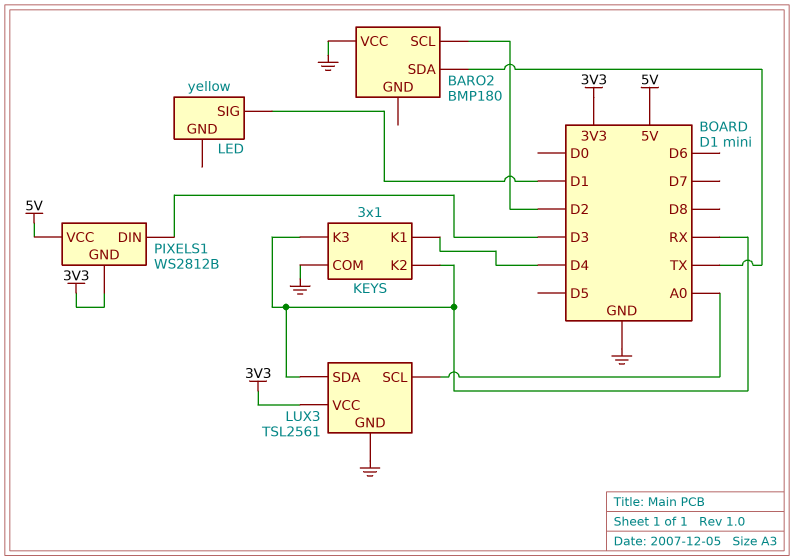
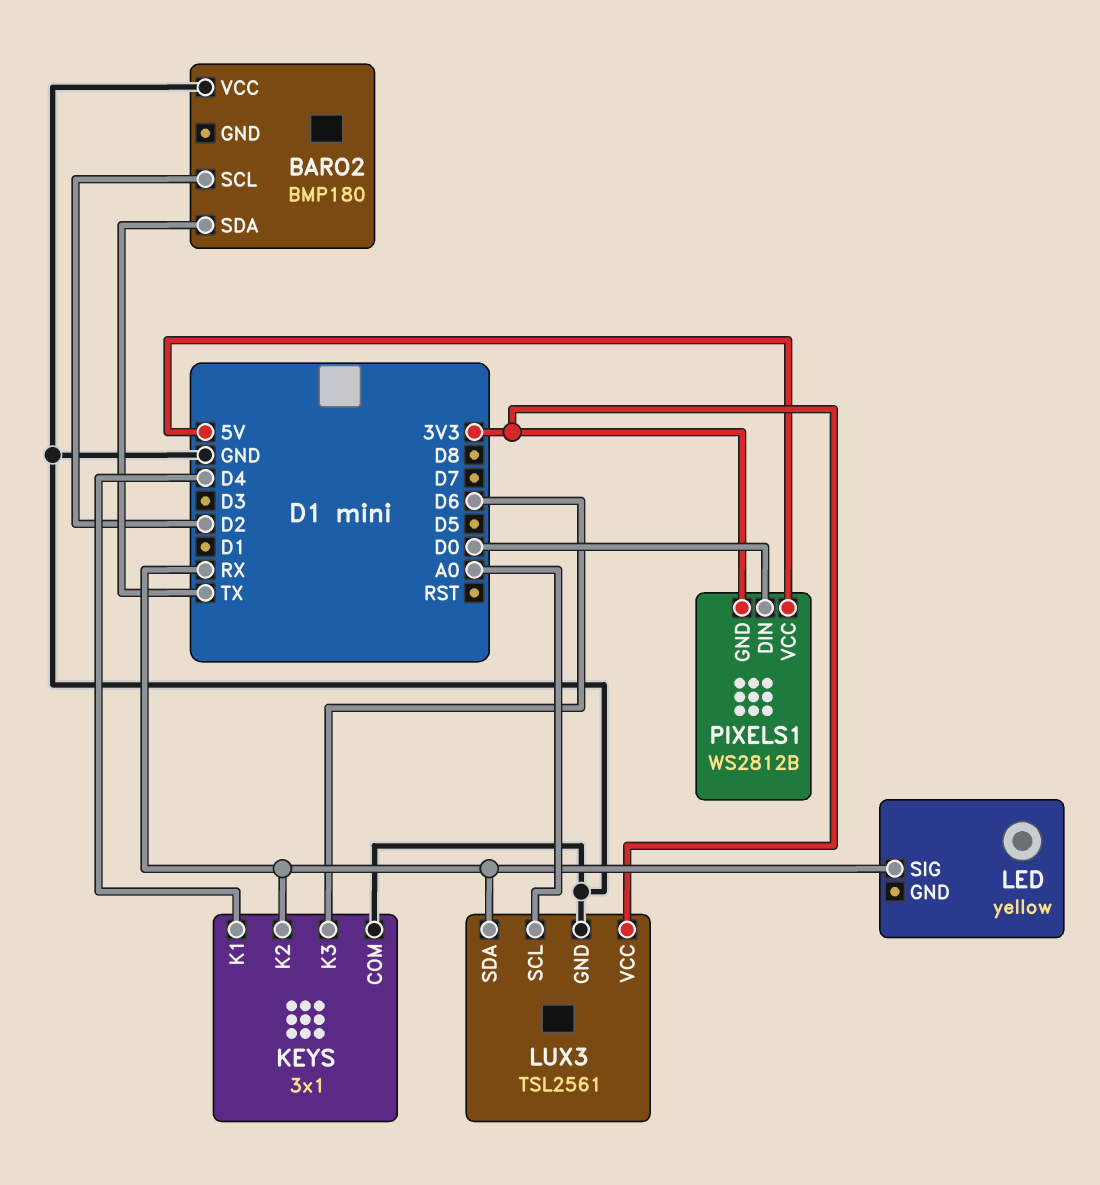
KEYS pin K3: RX -> D6
LED pin SIG: D1 -> RX
PIXELS1 pin DIN: D3 -> D0

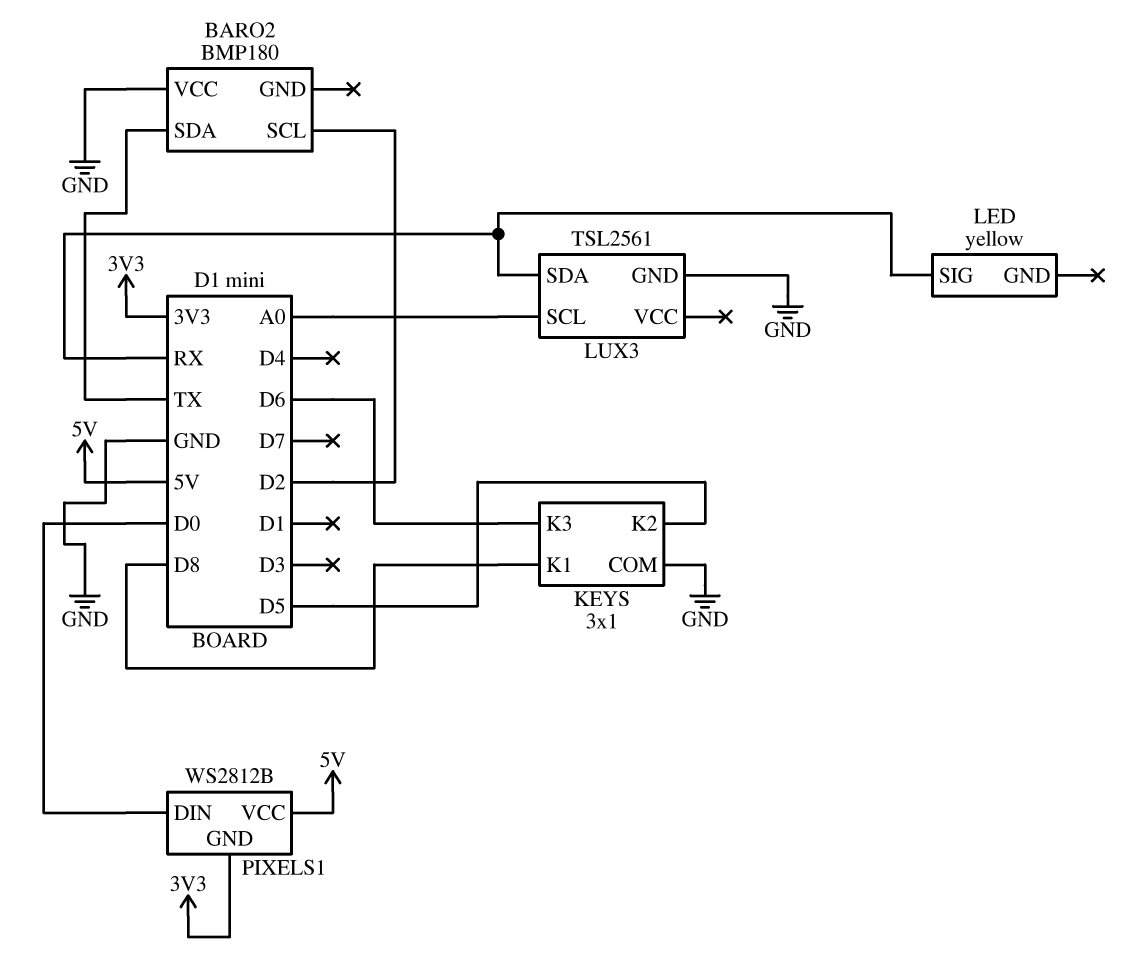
KEYS pin K1: D4 -> D8
KEYS pin K2: RX -> D5
LUX3 pin VCC: 3V3 -> none

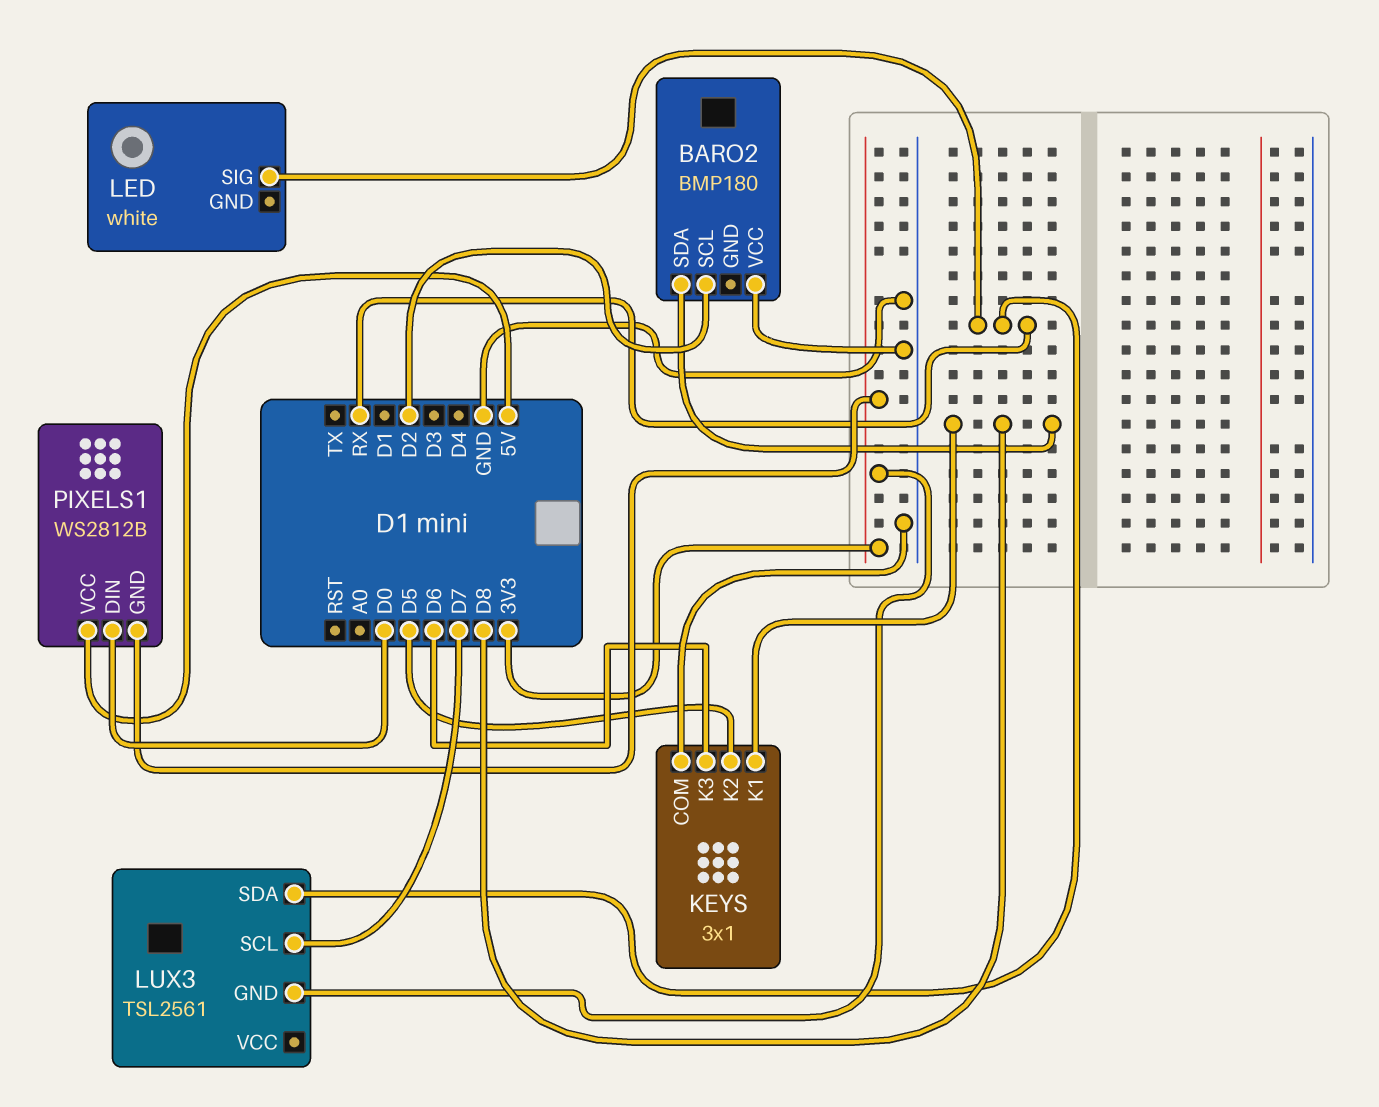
BARO2 pin SDA: TX -> D8
LED: yellow -> white
LUX3 pin GND: GND -> 3V3
LUX3 pin SCL: A0 -> D7

